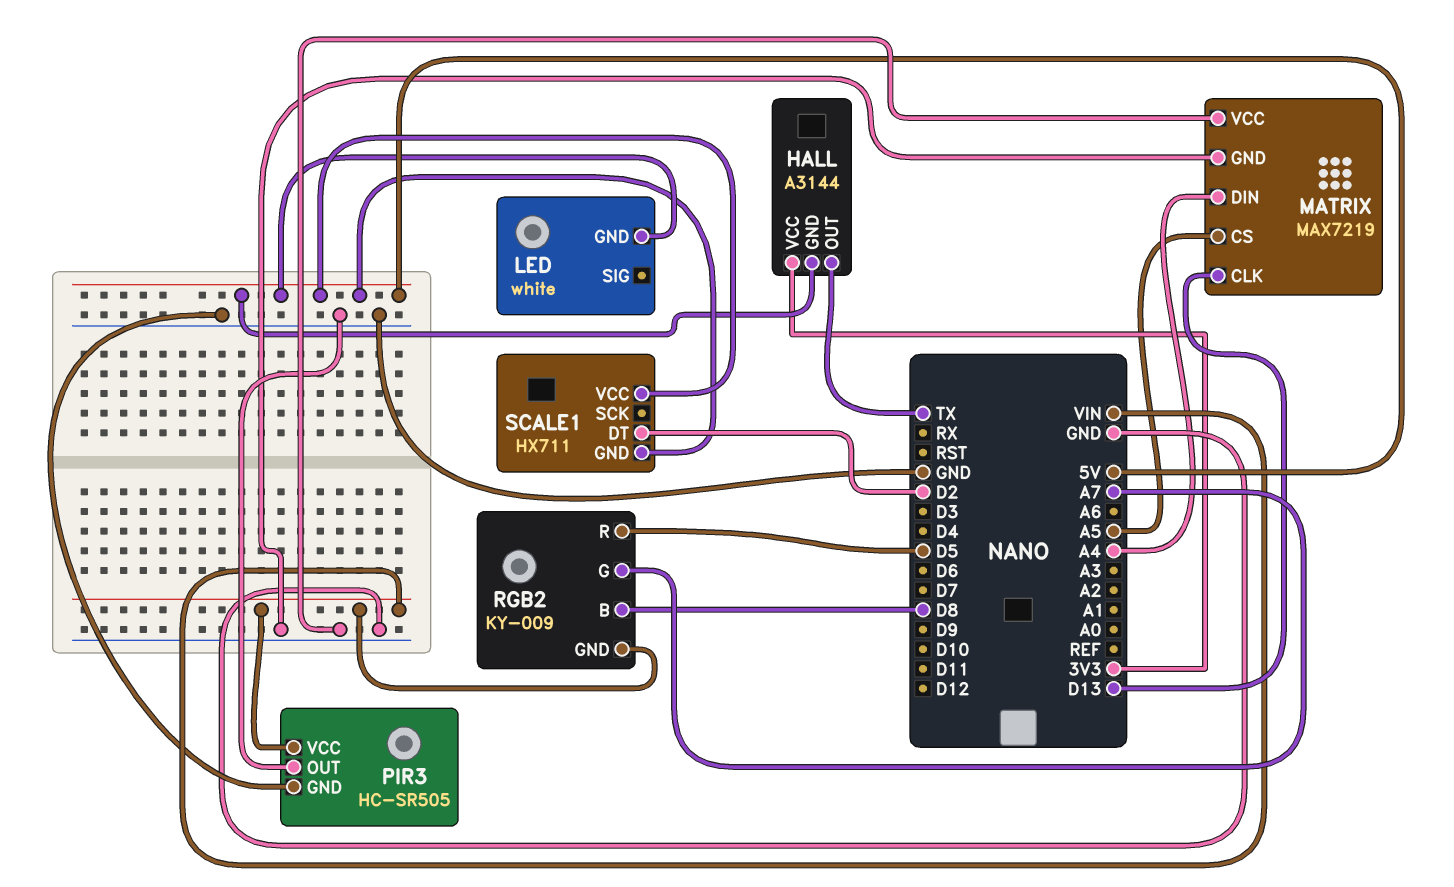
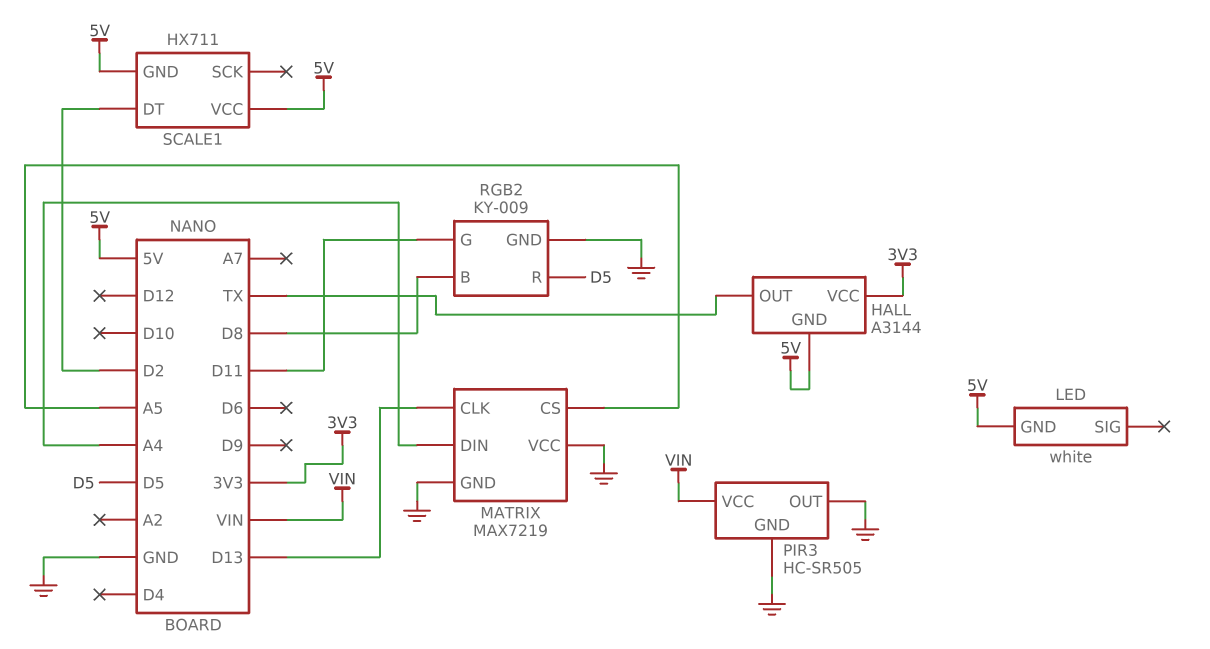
RGB2 pin G: A7 -> D11
RGB2 pin GND: VIN -> GND

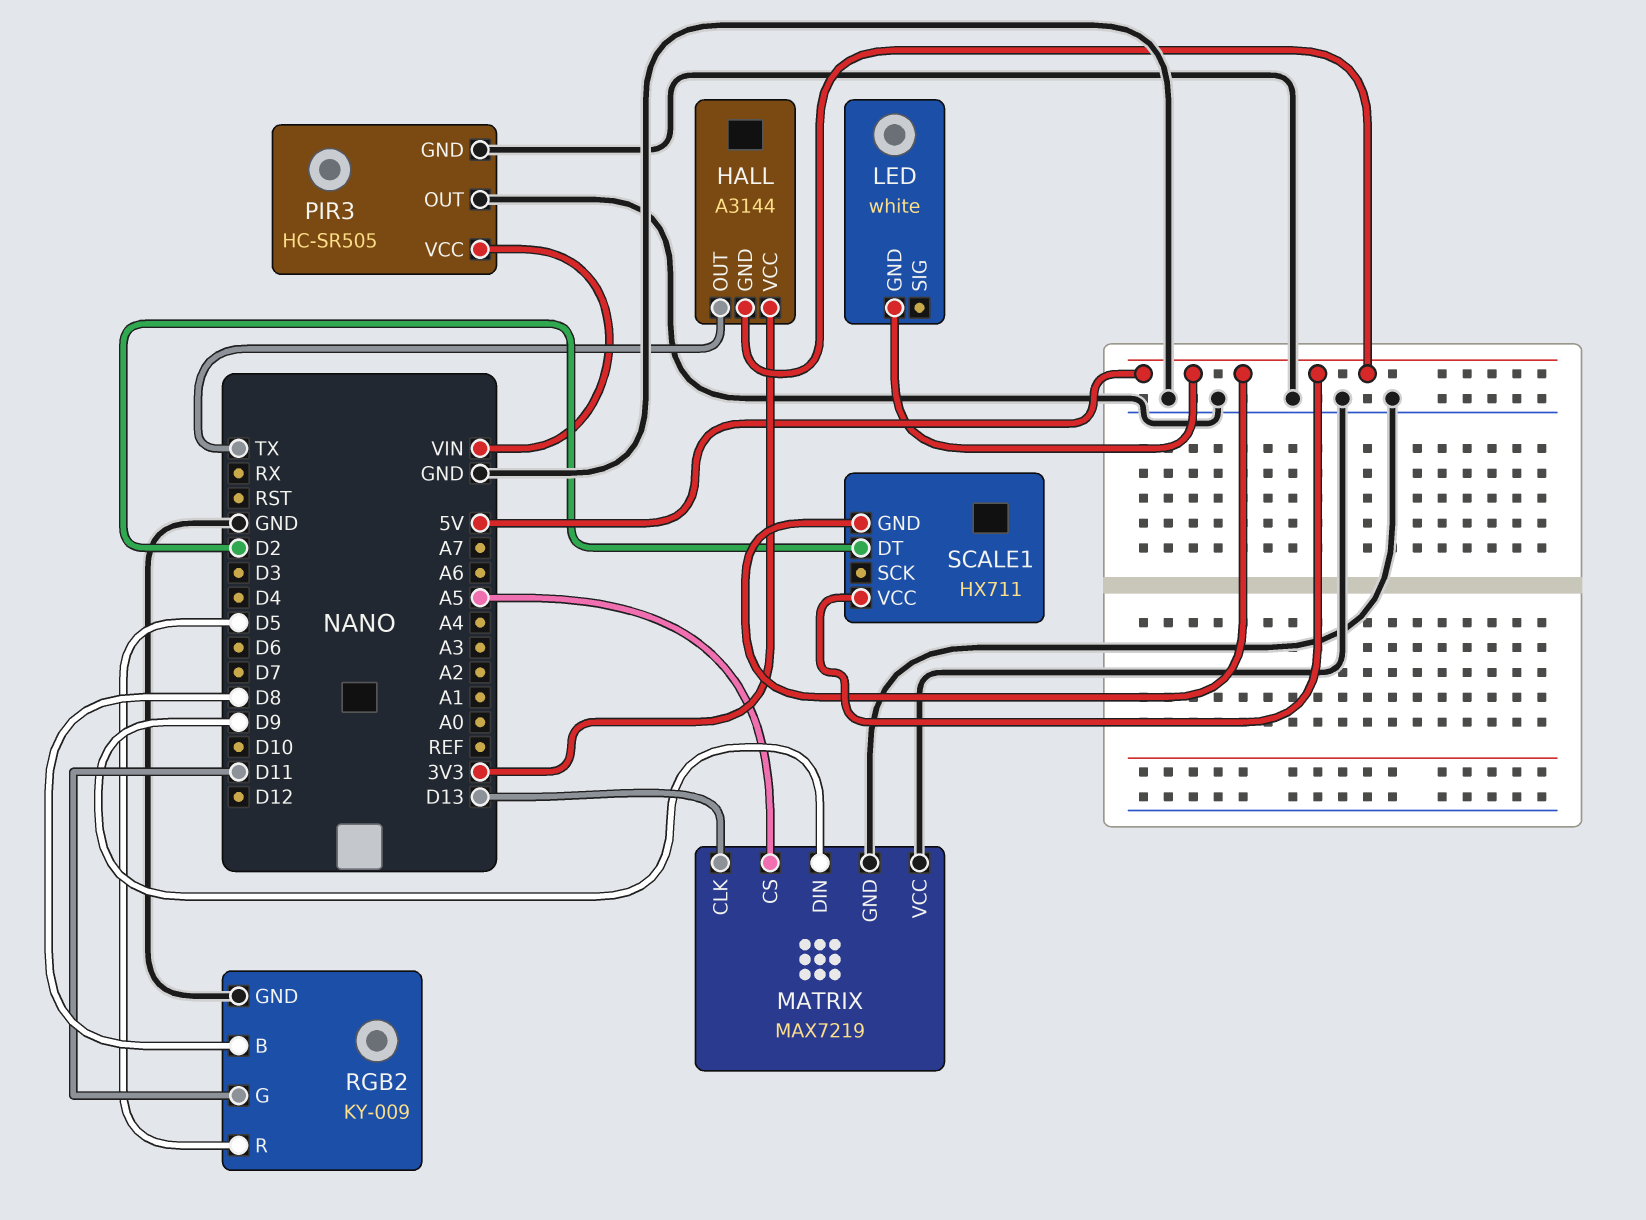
MATRIX pin DIN: A4 -> D9

